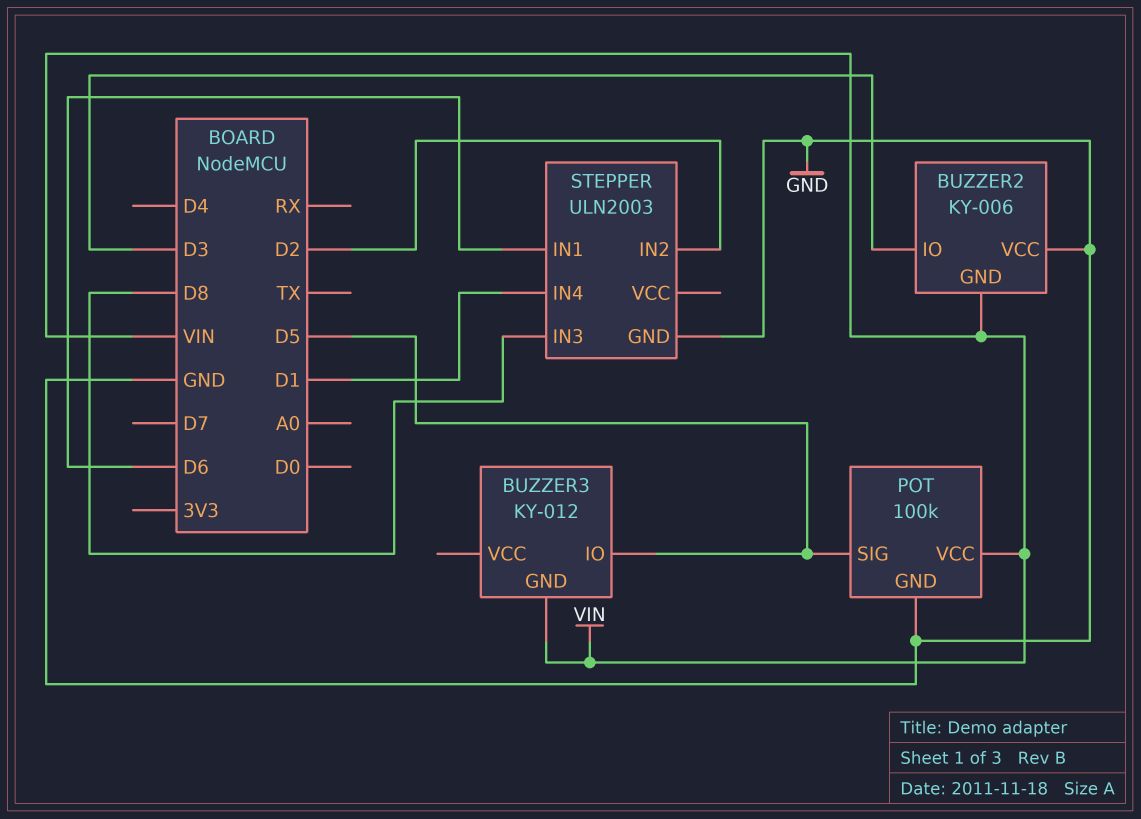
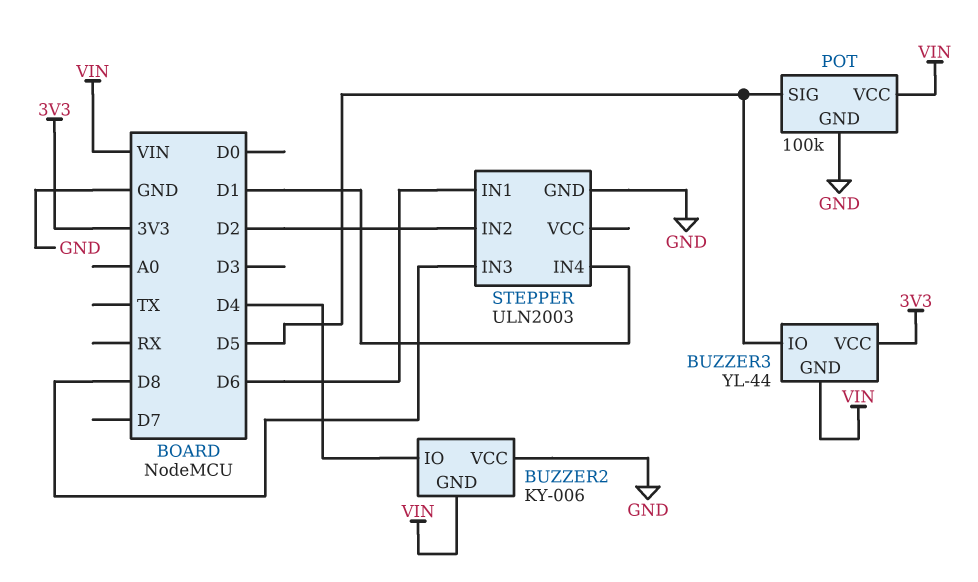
BUZZER2 pin IO: D3 -> D4
BUZZER3: KY-012 -> YL-44
BUZZER3 pin VCC: none -> 3V3

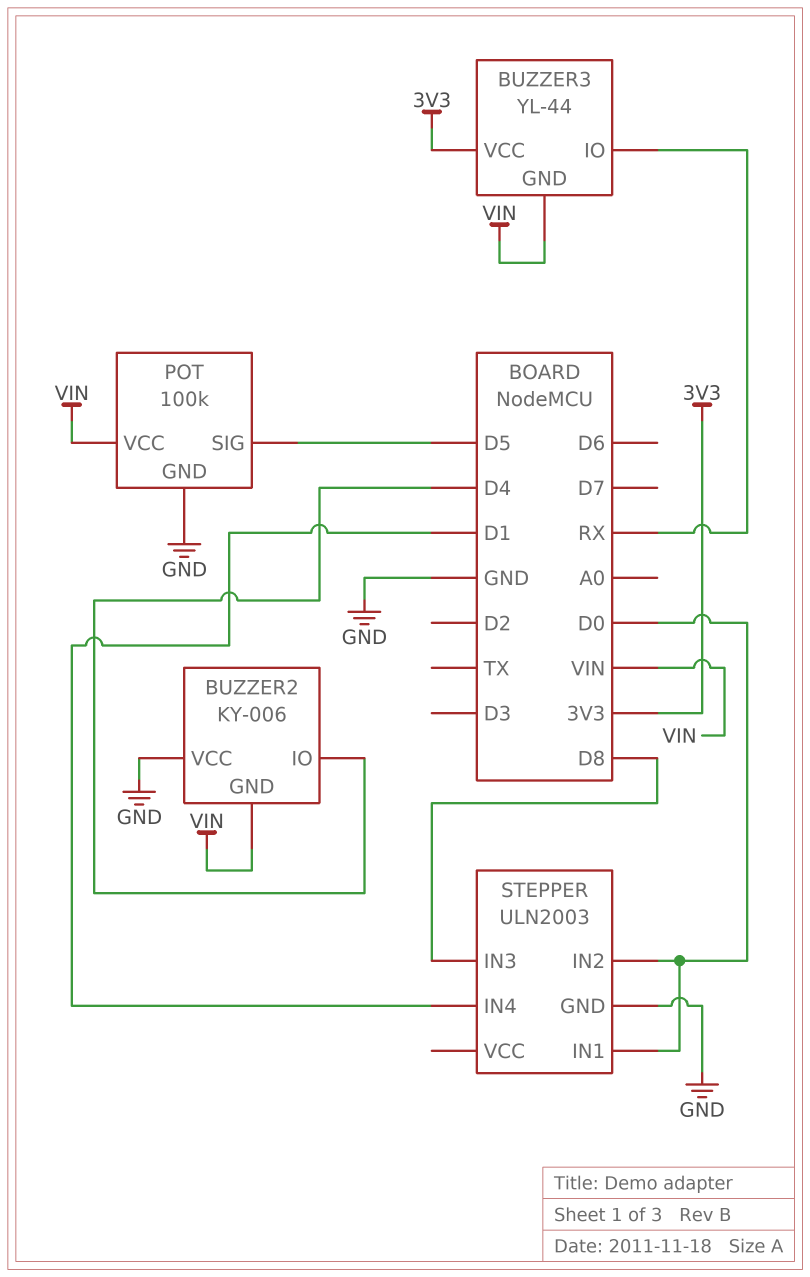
BUZZER3 pin IO: D5 -> RX
STEPPER pin IN1: D6 -> D0
STEPPER pin IN2: D2 -> D0

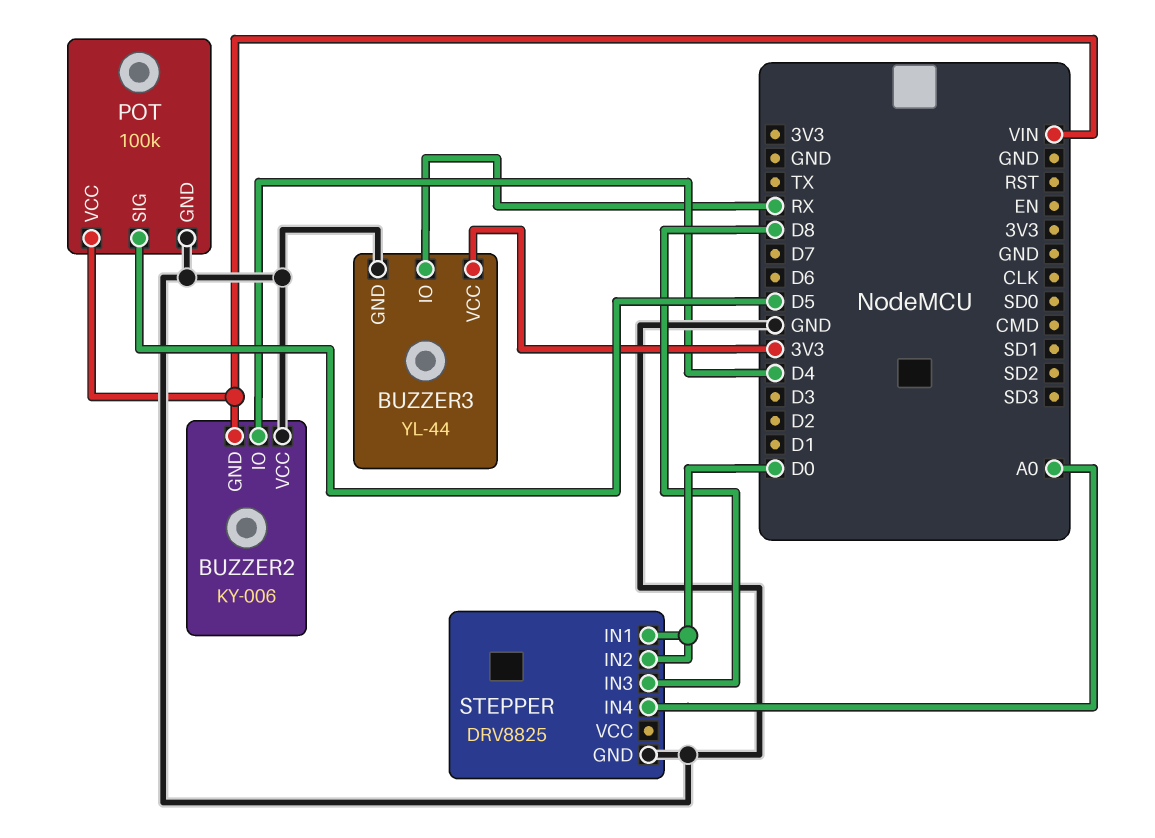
BUZZER3 pin GND: VIN -> GND
STEPPER: ULN2003 -> DRV8825
STEPPER pin IN4: D1 -> A0

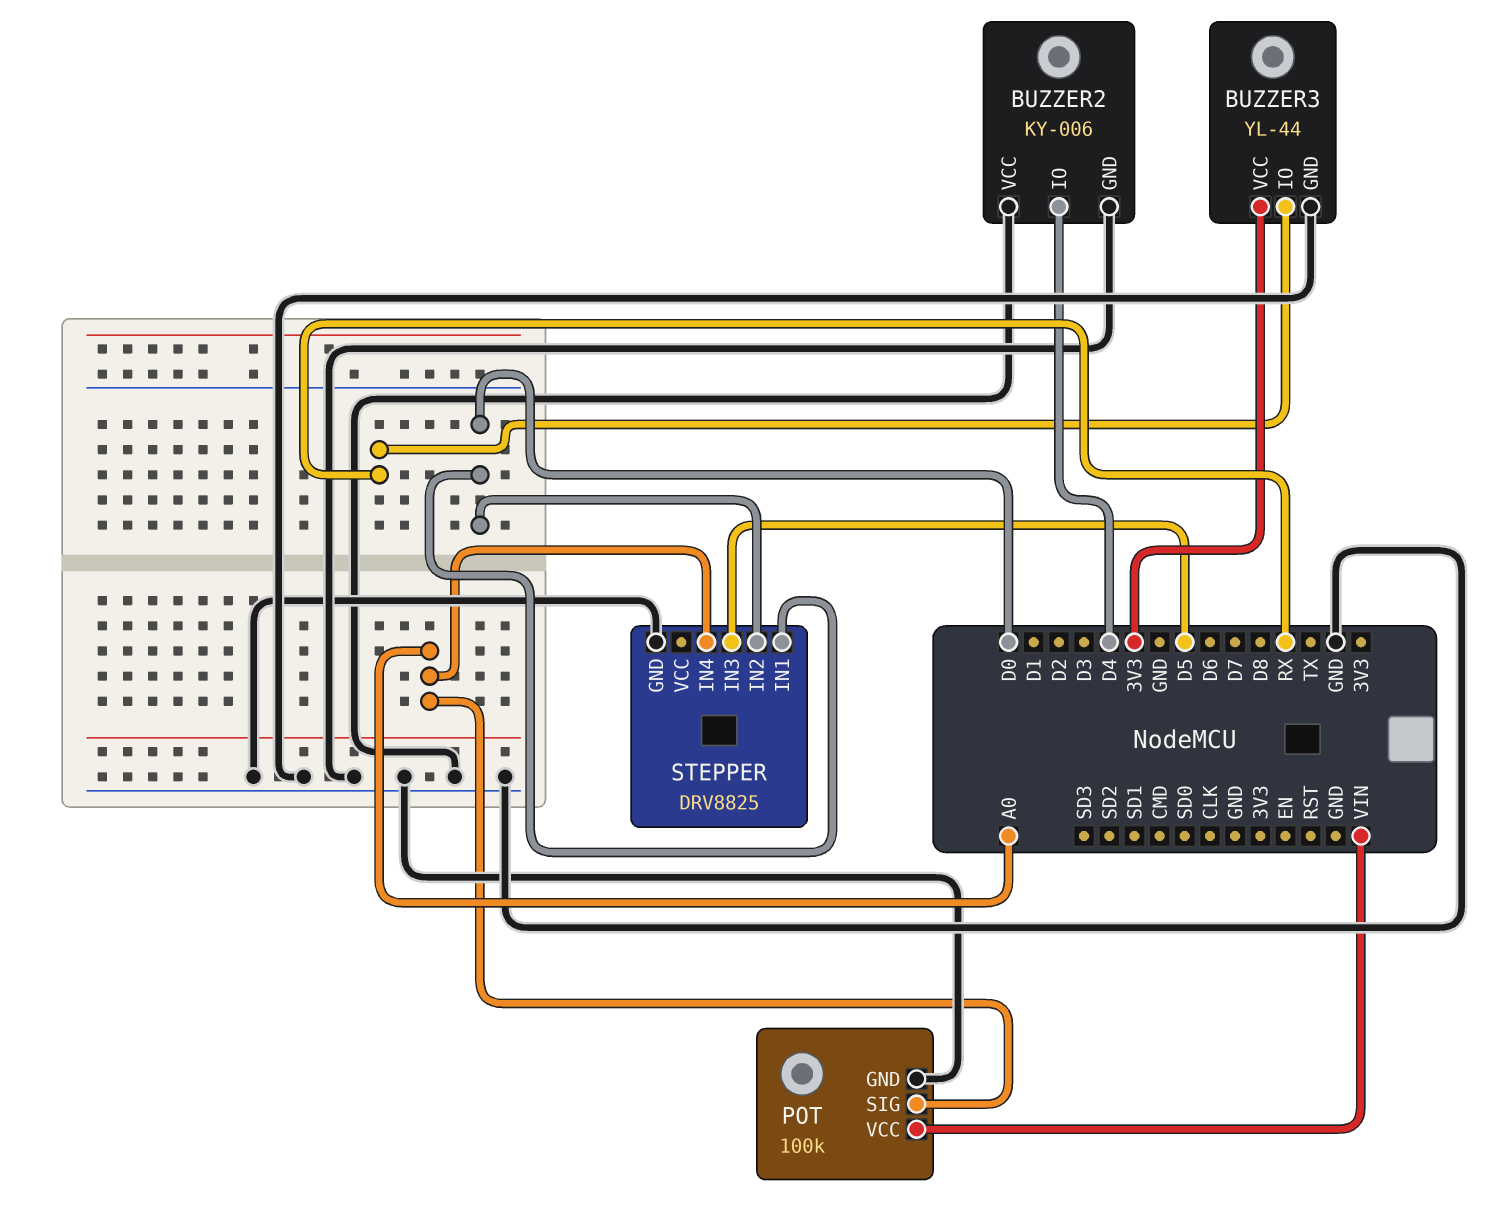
BUZZER2 pin GND: VIN -> GND
POT pin SIG: D5 -> A0
STEPPER pin IN3: D8 -> D5

